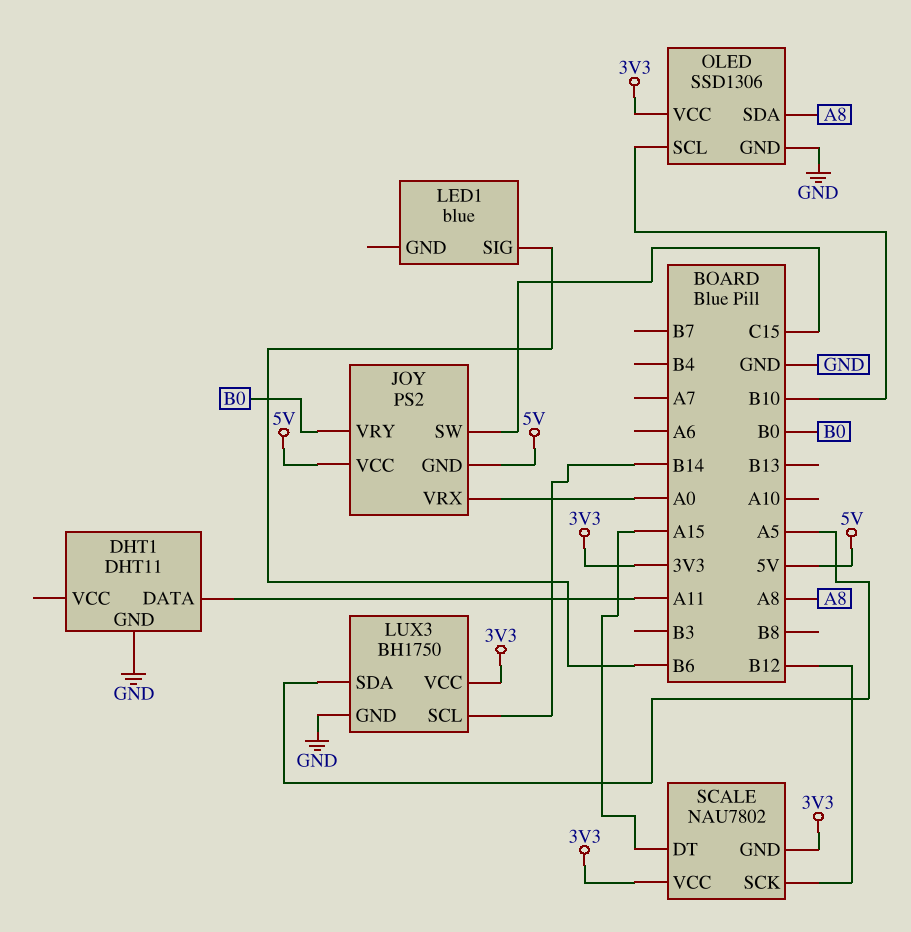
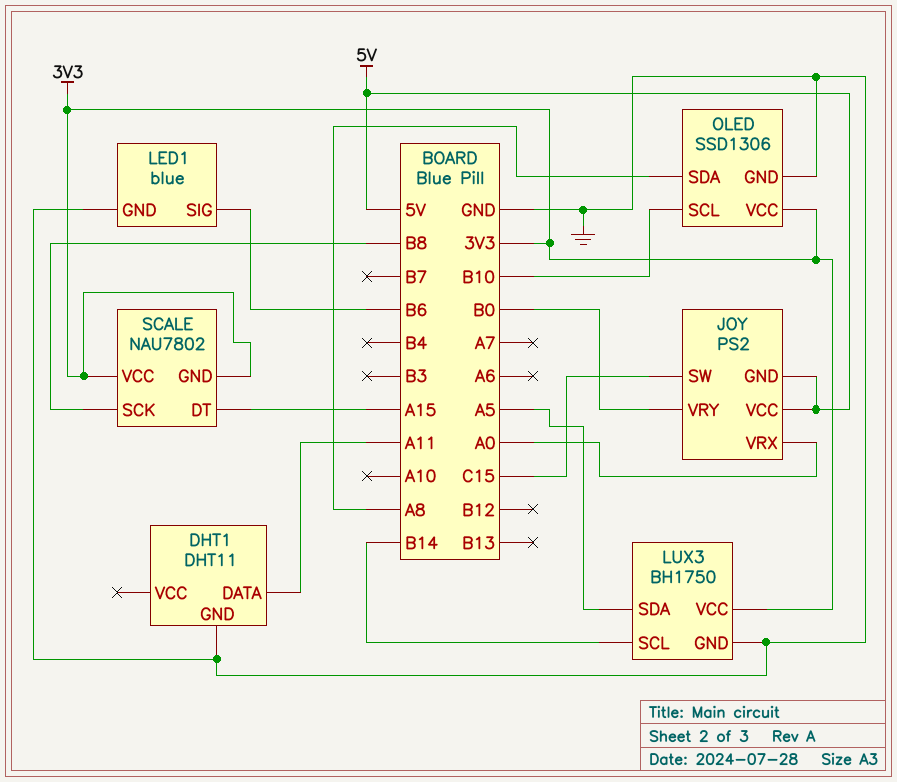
LED1 pin GND: none -> GND
SCALE pin SCK: B12 -> B8

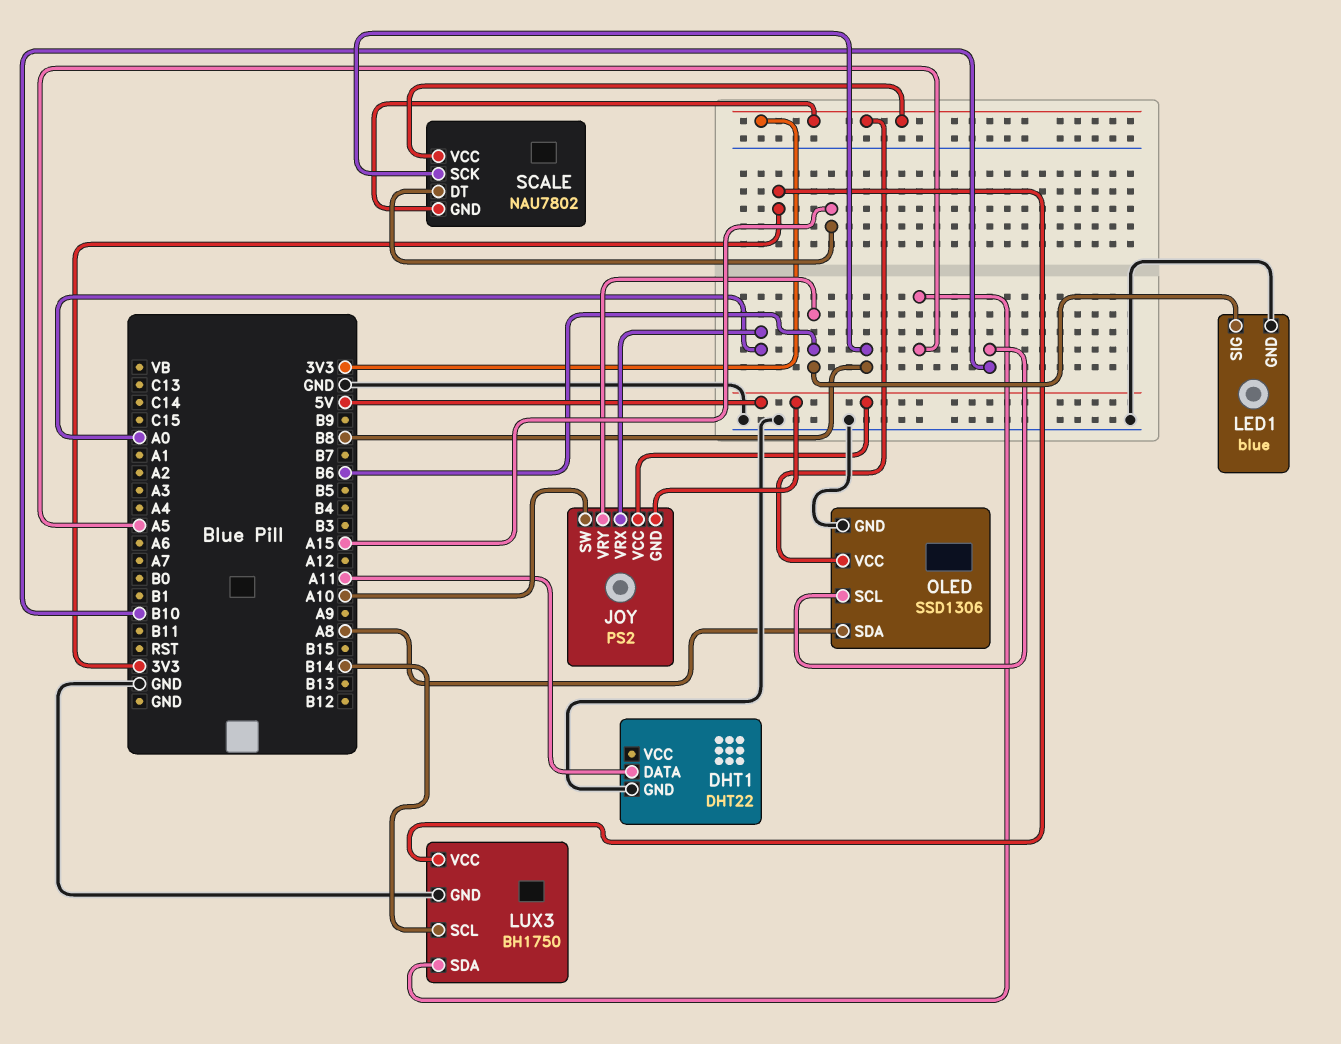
DHT1: DHT11 -> DHT22
JOY pin SW: C15 -> A10
JOY pin VRY: B0 -> B6

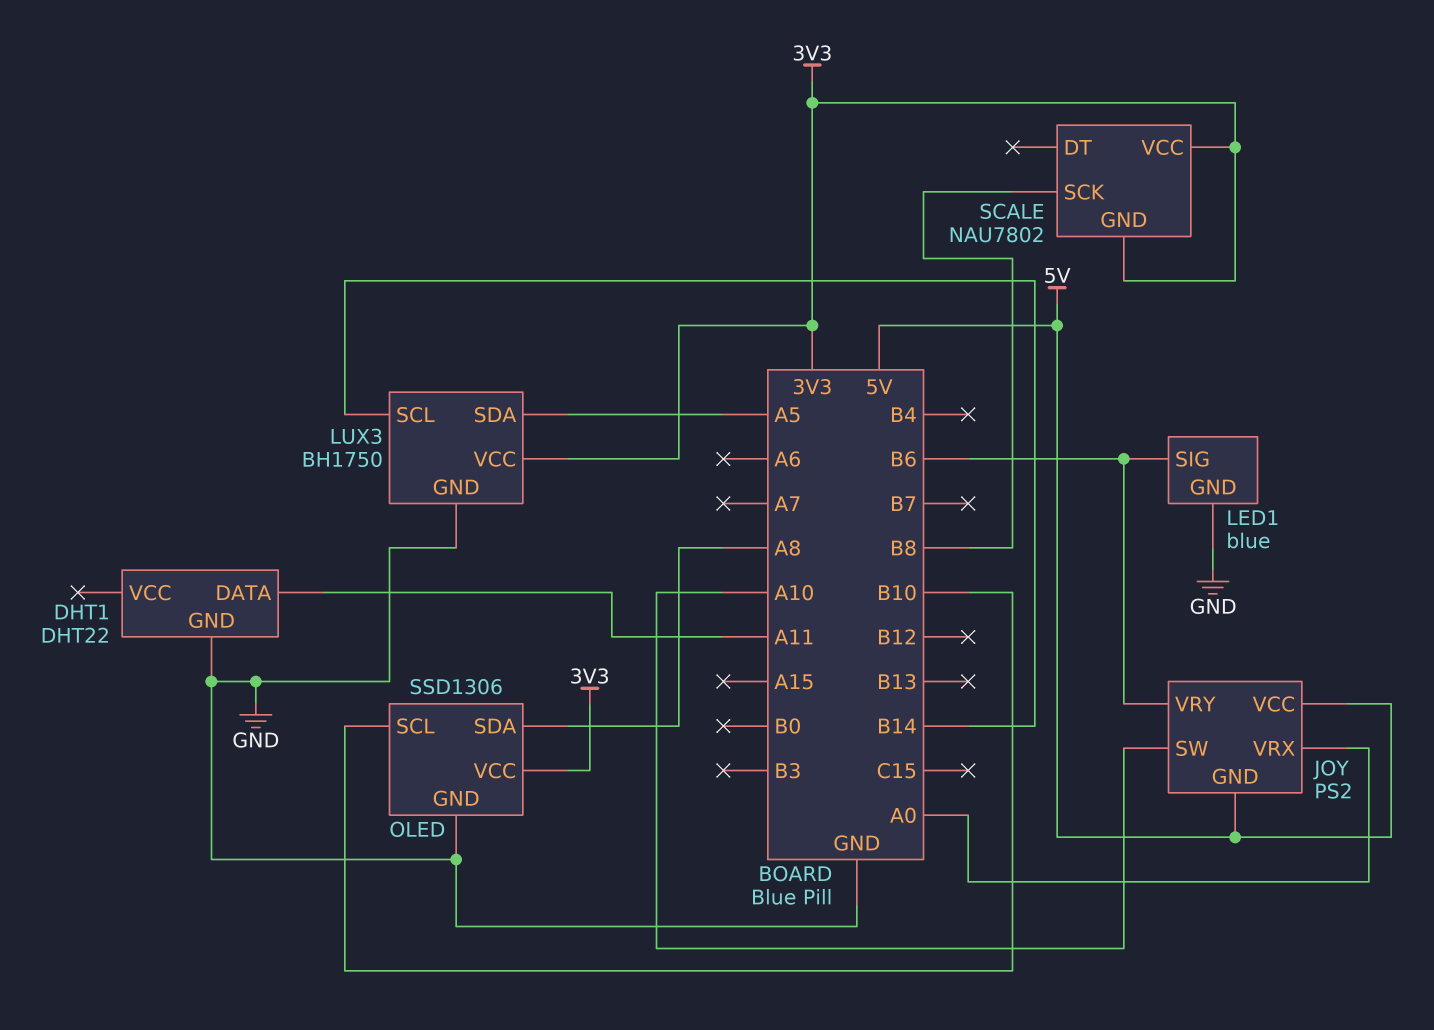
SCALE pin DT: A15 -> none

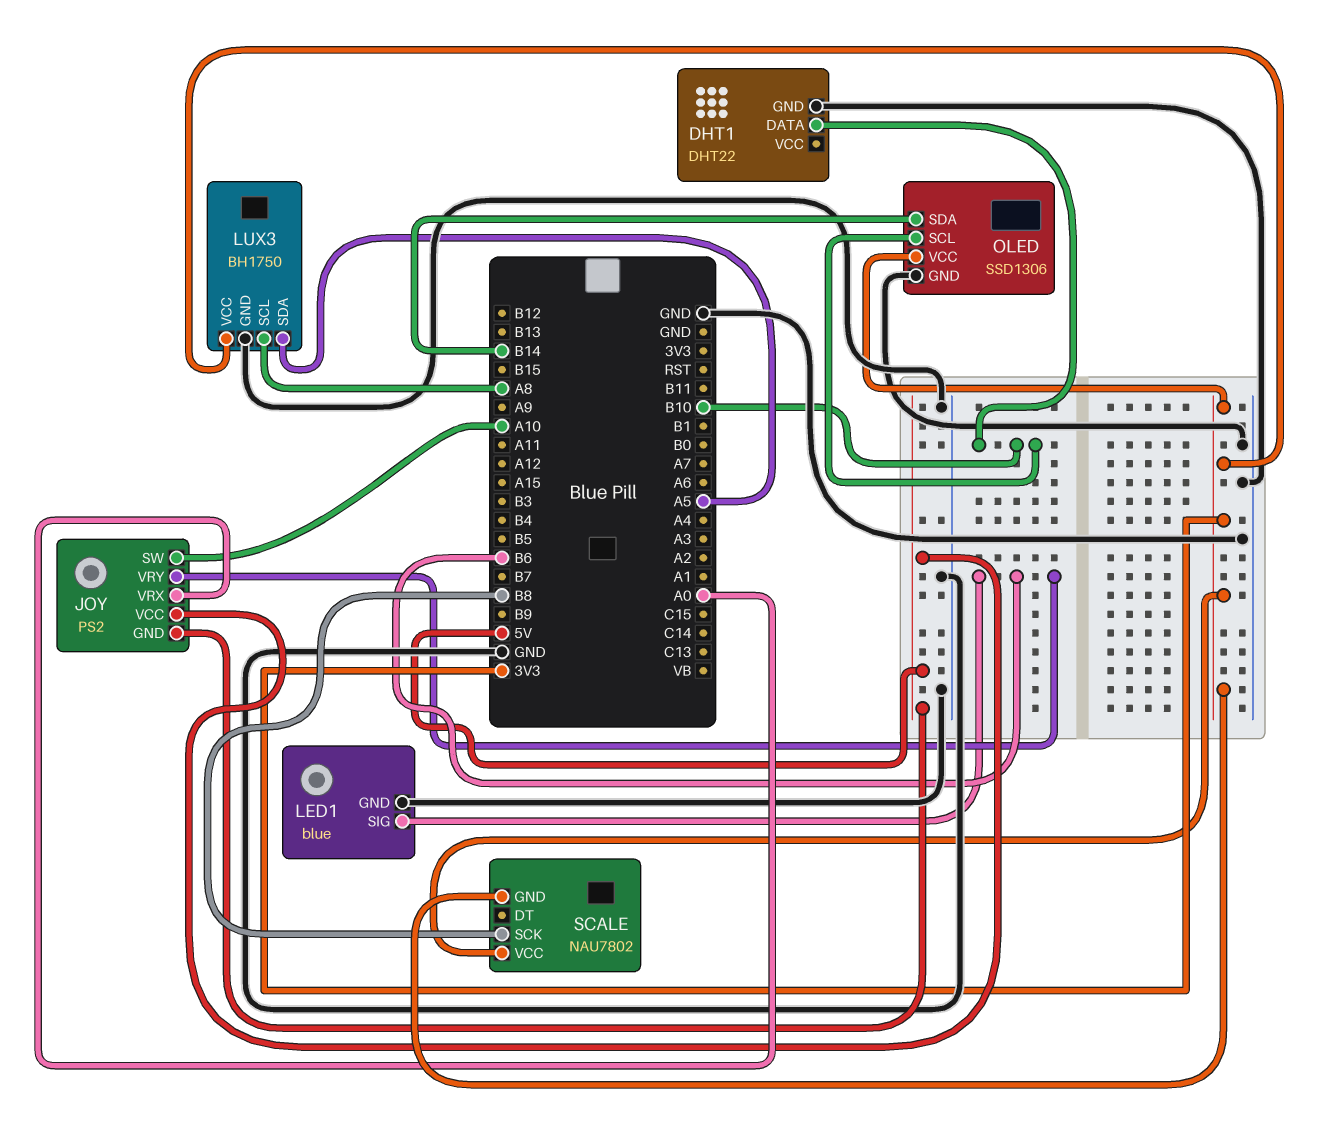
DHT1 pin DATA: A11 -> B10
LUX3 pin SCL: B14 -> A8
OLED pin SDA: A8 -> B14

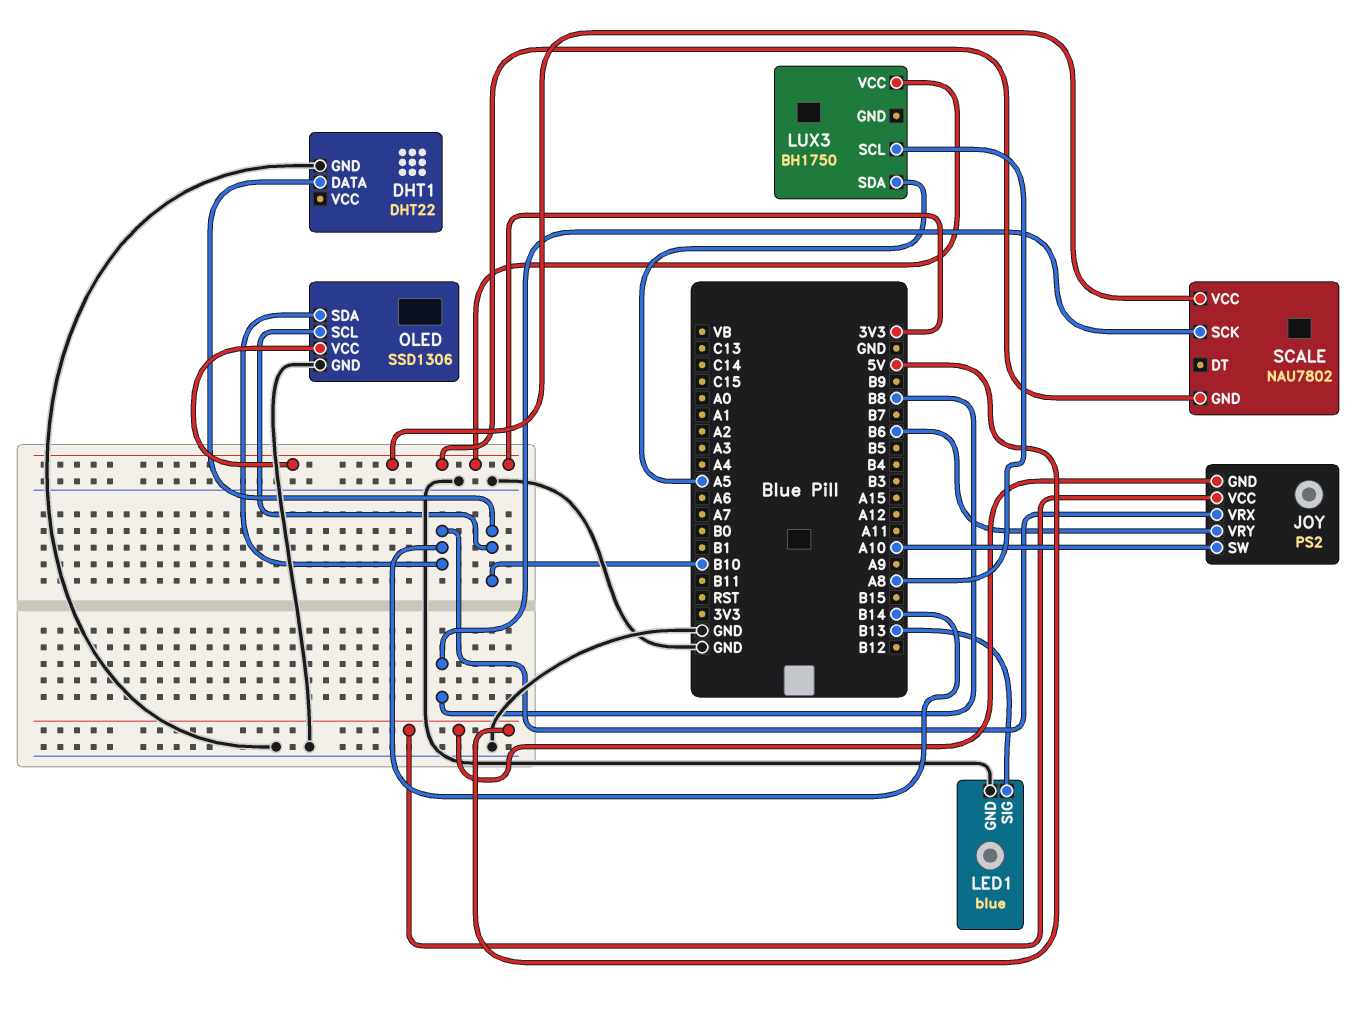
JOY pin VRX: A0 -> B14
LED1 pin SIG: B6 -> B13
LUX3 pin GND: GND -> none

